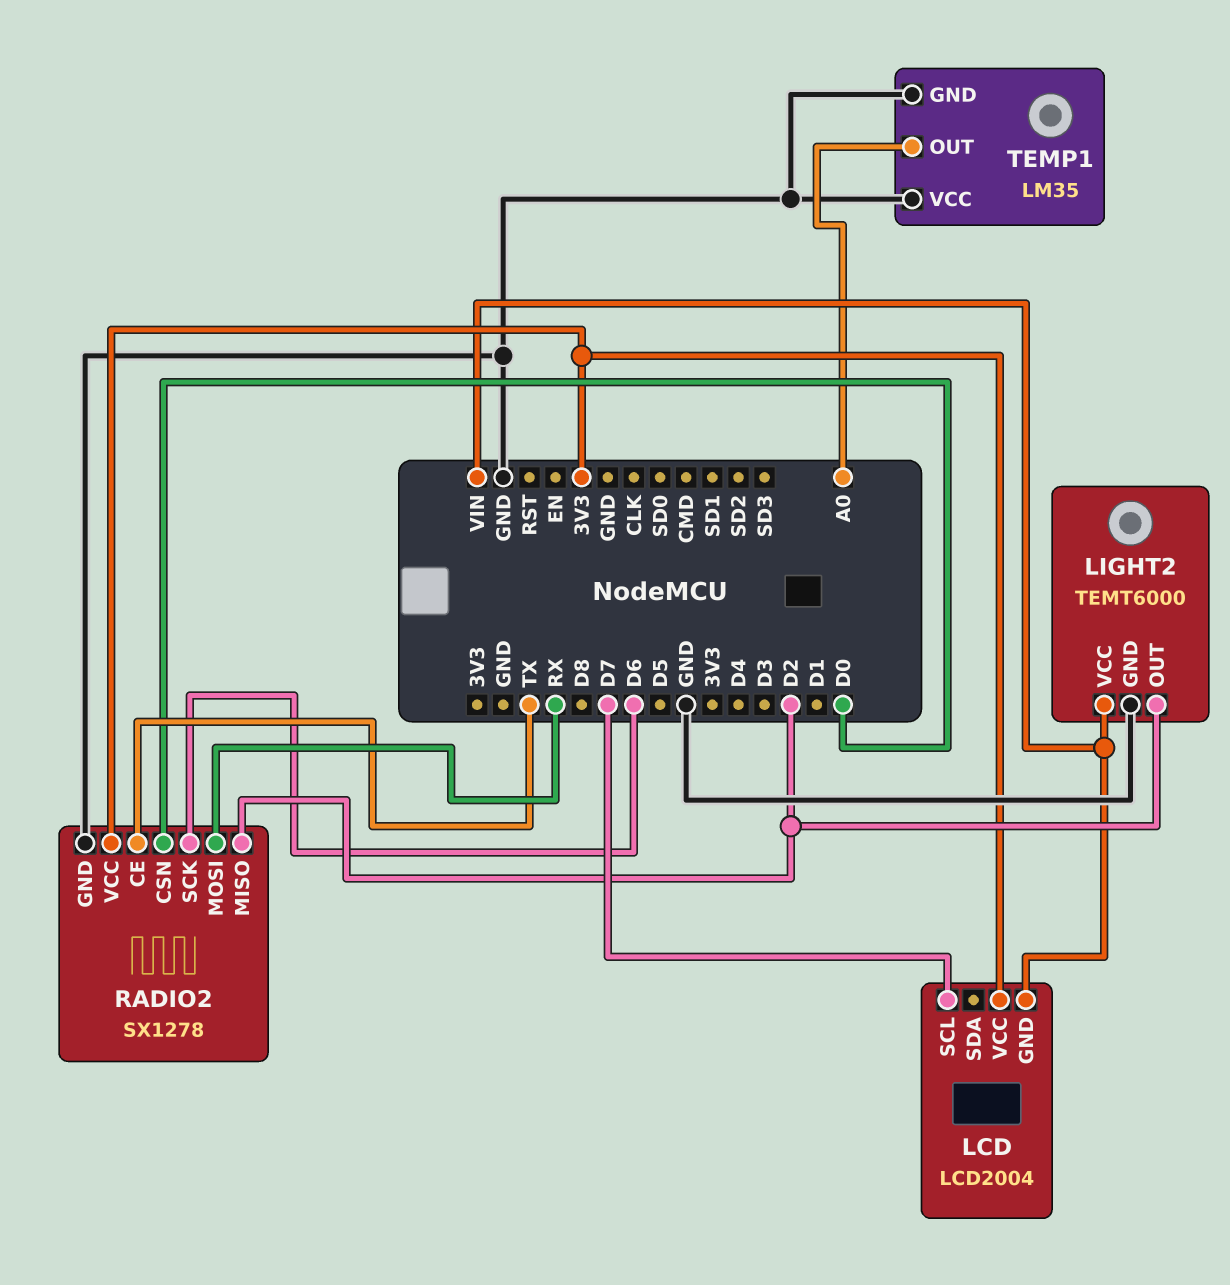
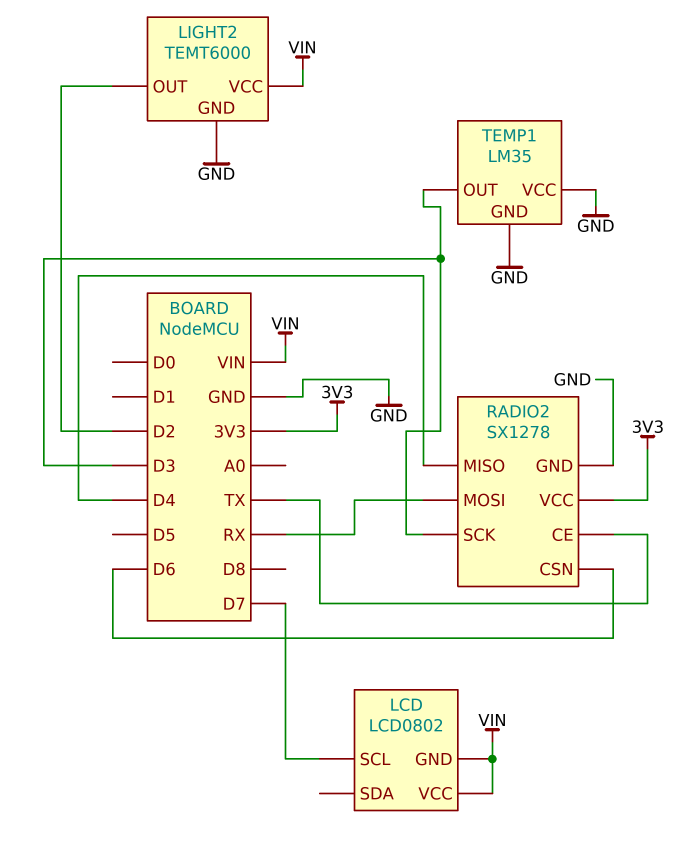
LCD: LCD2004 -> LCD0802
LCD pin VCC: 3V3 -> VIN
RADIO2 pin CSN: D0 -> D6
RADIO2 pin MISO: D2 -> D4
RADIO2 pin SCK: D6 -> D3
TEMP1 pin OUT: A0 -> D3

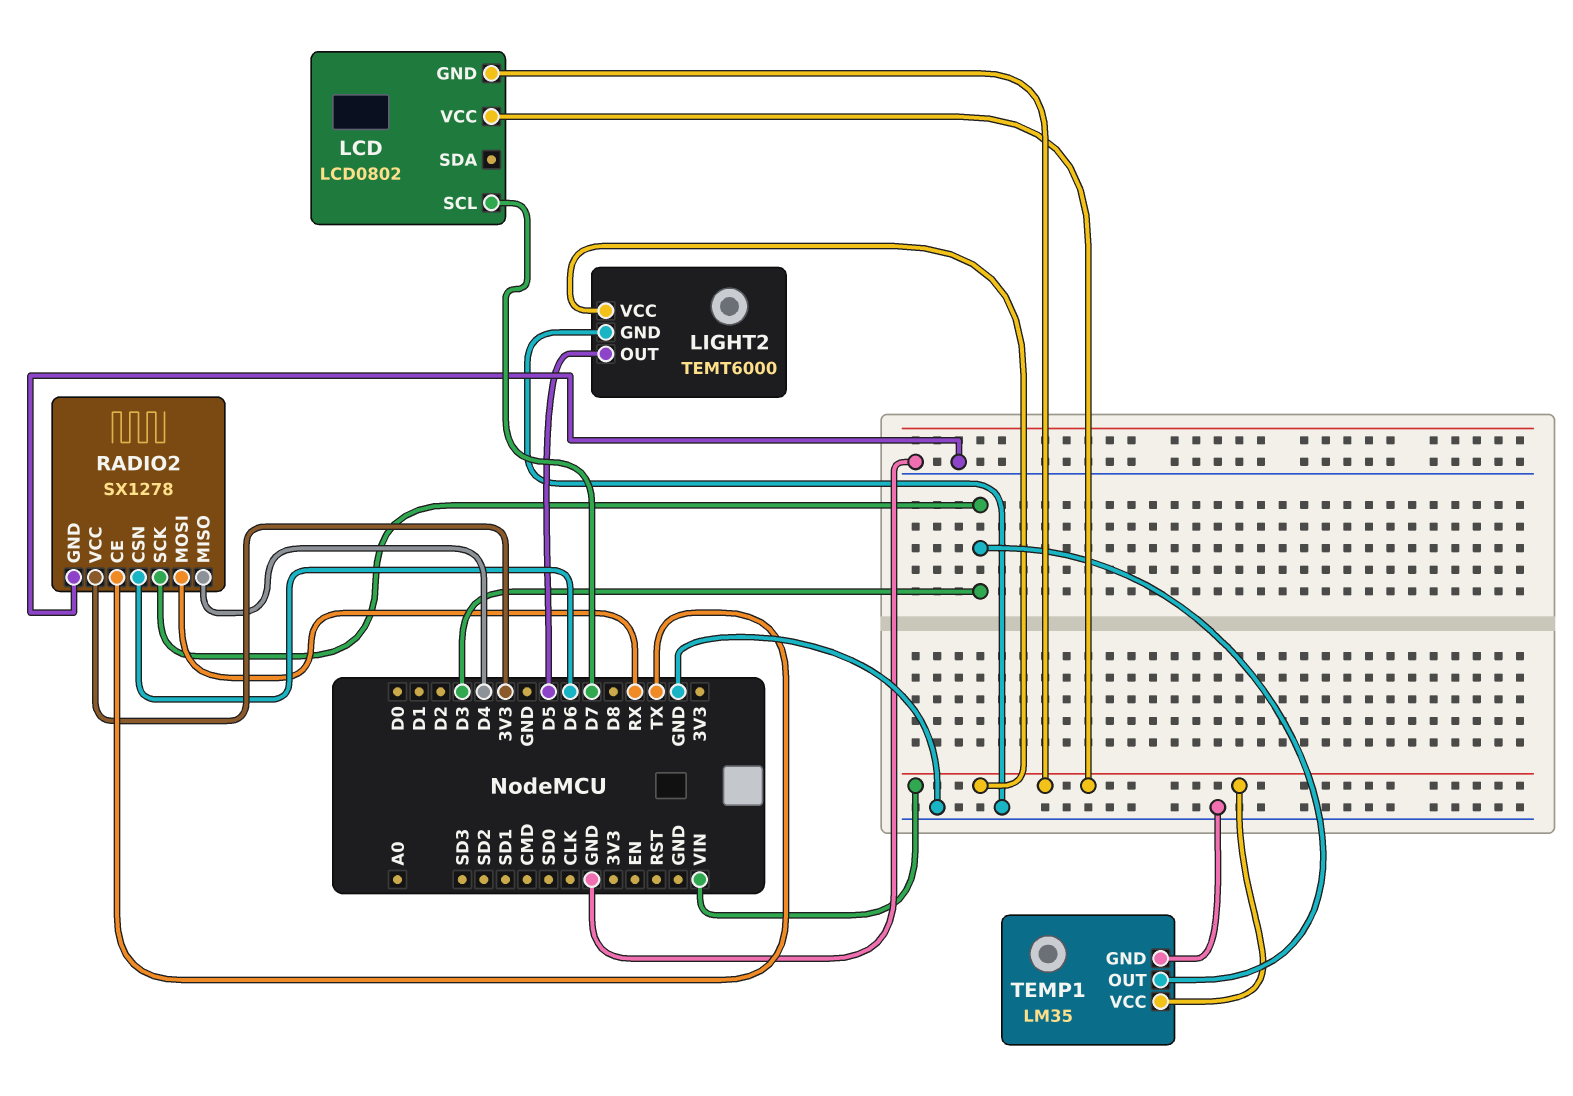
LIGHT2 pin OUT: D2 -> D5
TEMP1 pin VCC: GND -> VIN

